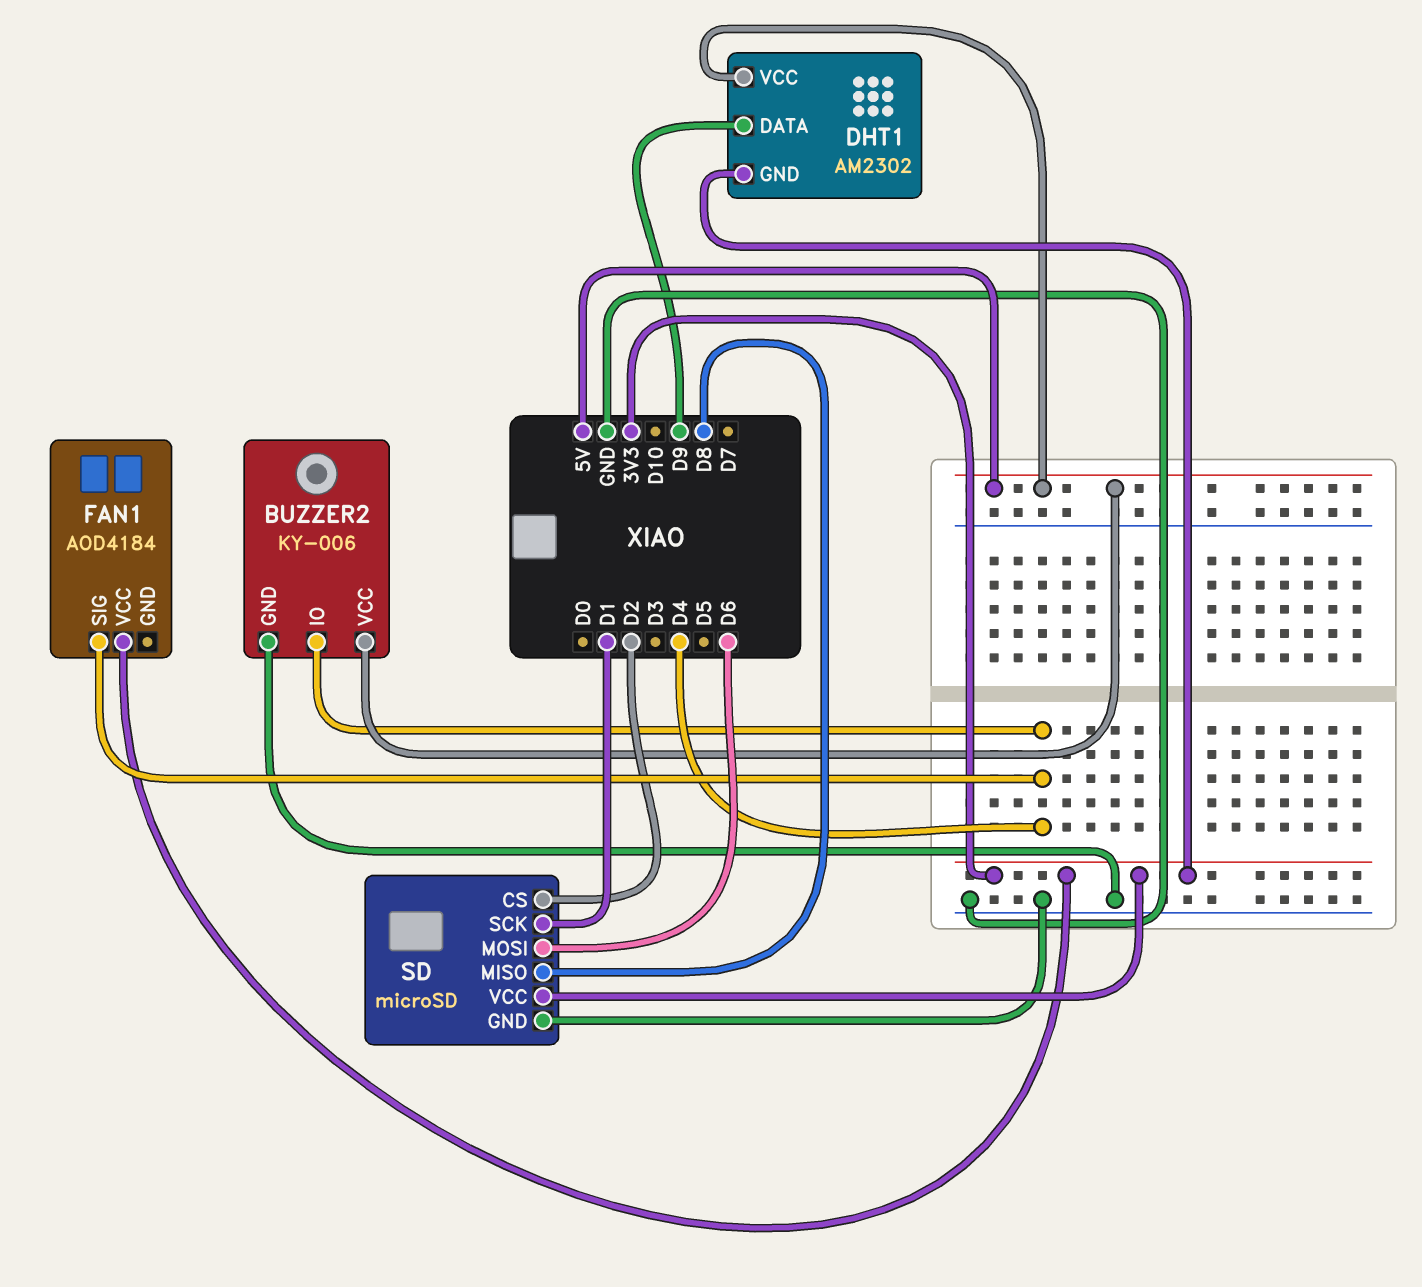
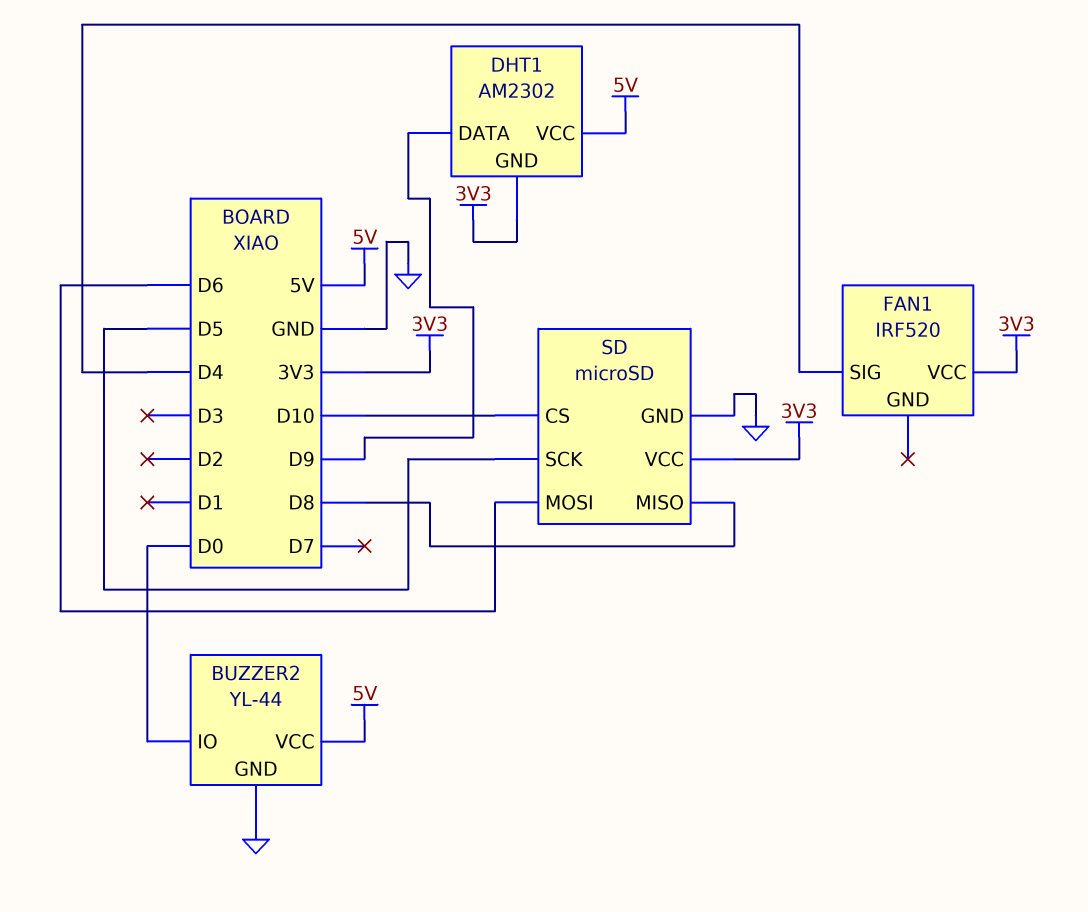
BUZZER2: KY-006 -> YL-44
BUZZER2 pin IO: D4 -> D0
FAN1: AOD4184 -> IRF520
SD pin CS: D2 -> D10
SD pin SCK: D1 -> D5

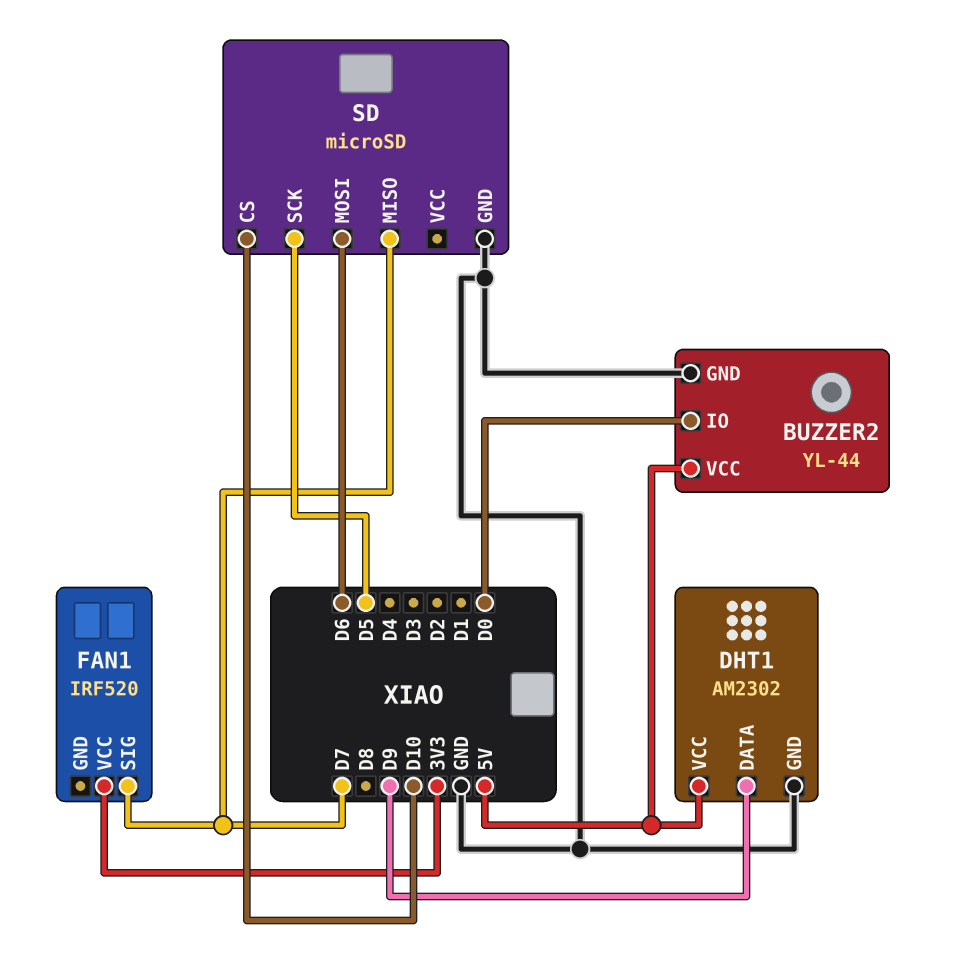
DHT1 pin GND: 3V3 -> GND
FAN1 pin SIG: D4 -> D7
SD pin MISO: D8 -> D7
SD pin VCC: 3V3 -> none

